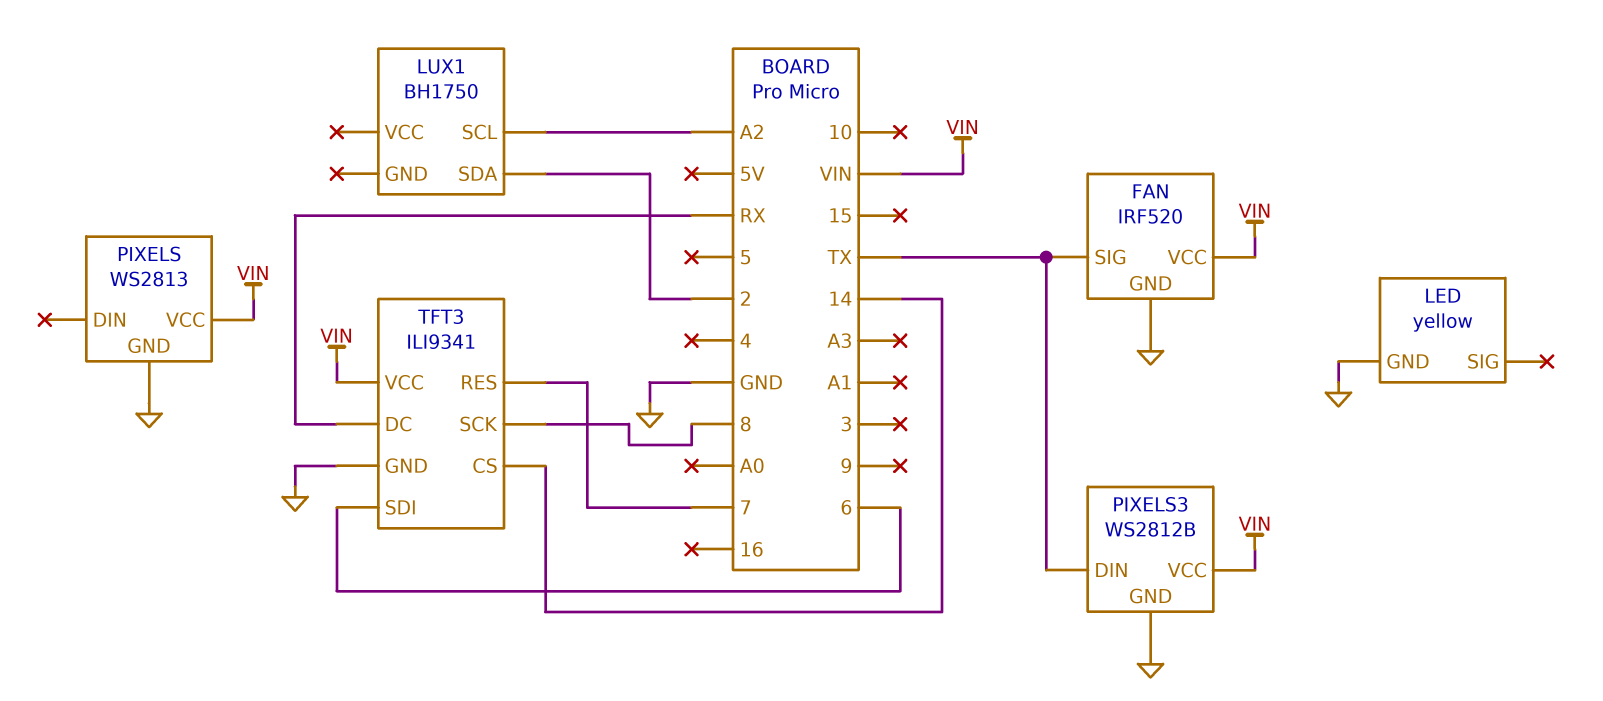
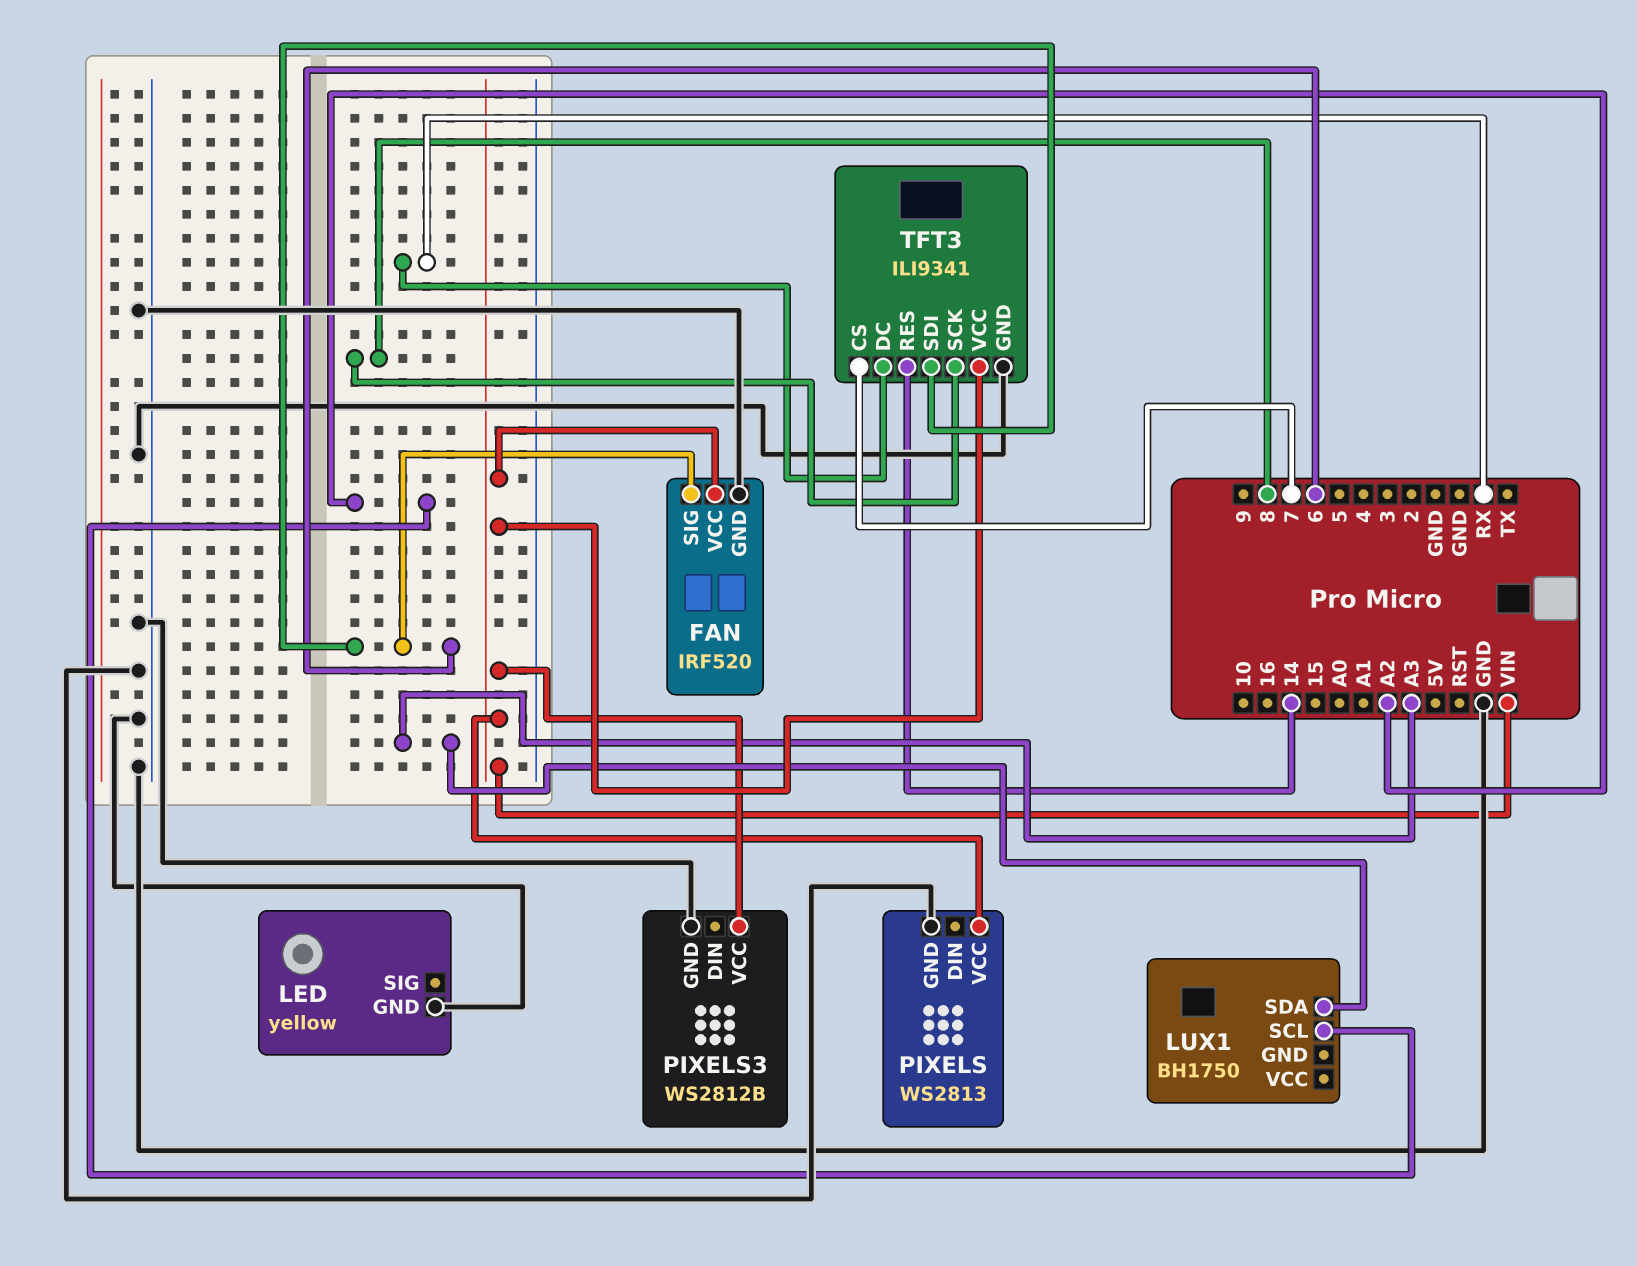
FAN pin SIG: TX -> 6
LUX1 pin SDA: 2 -> A3
PIXELS3 pin DIN: TX -> none
TFT3 pin CS: 14 -> 7
TFT3 pin RES: 7 -> 14

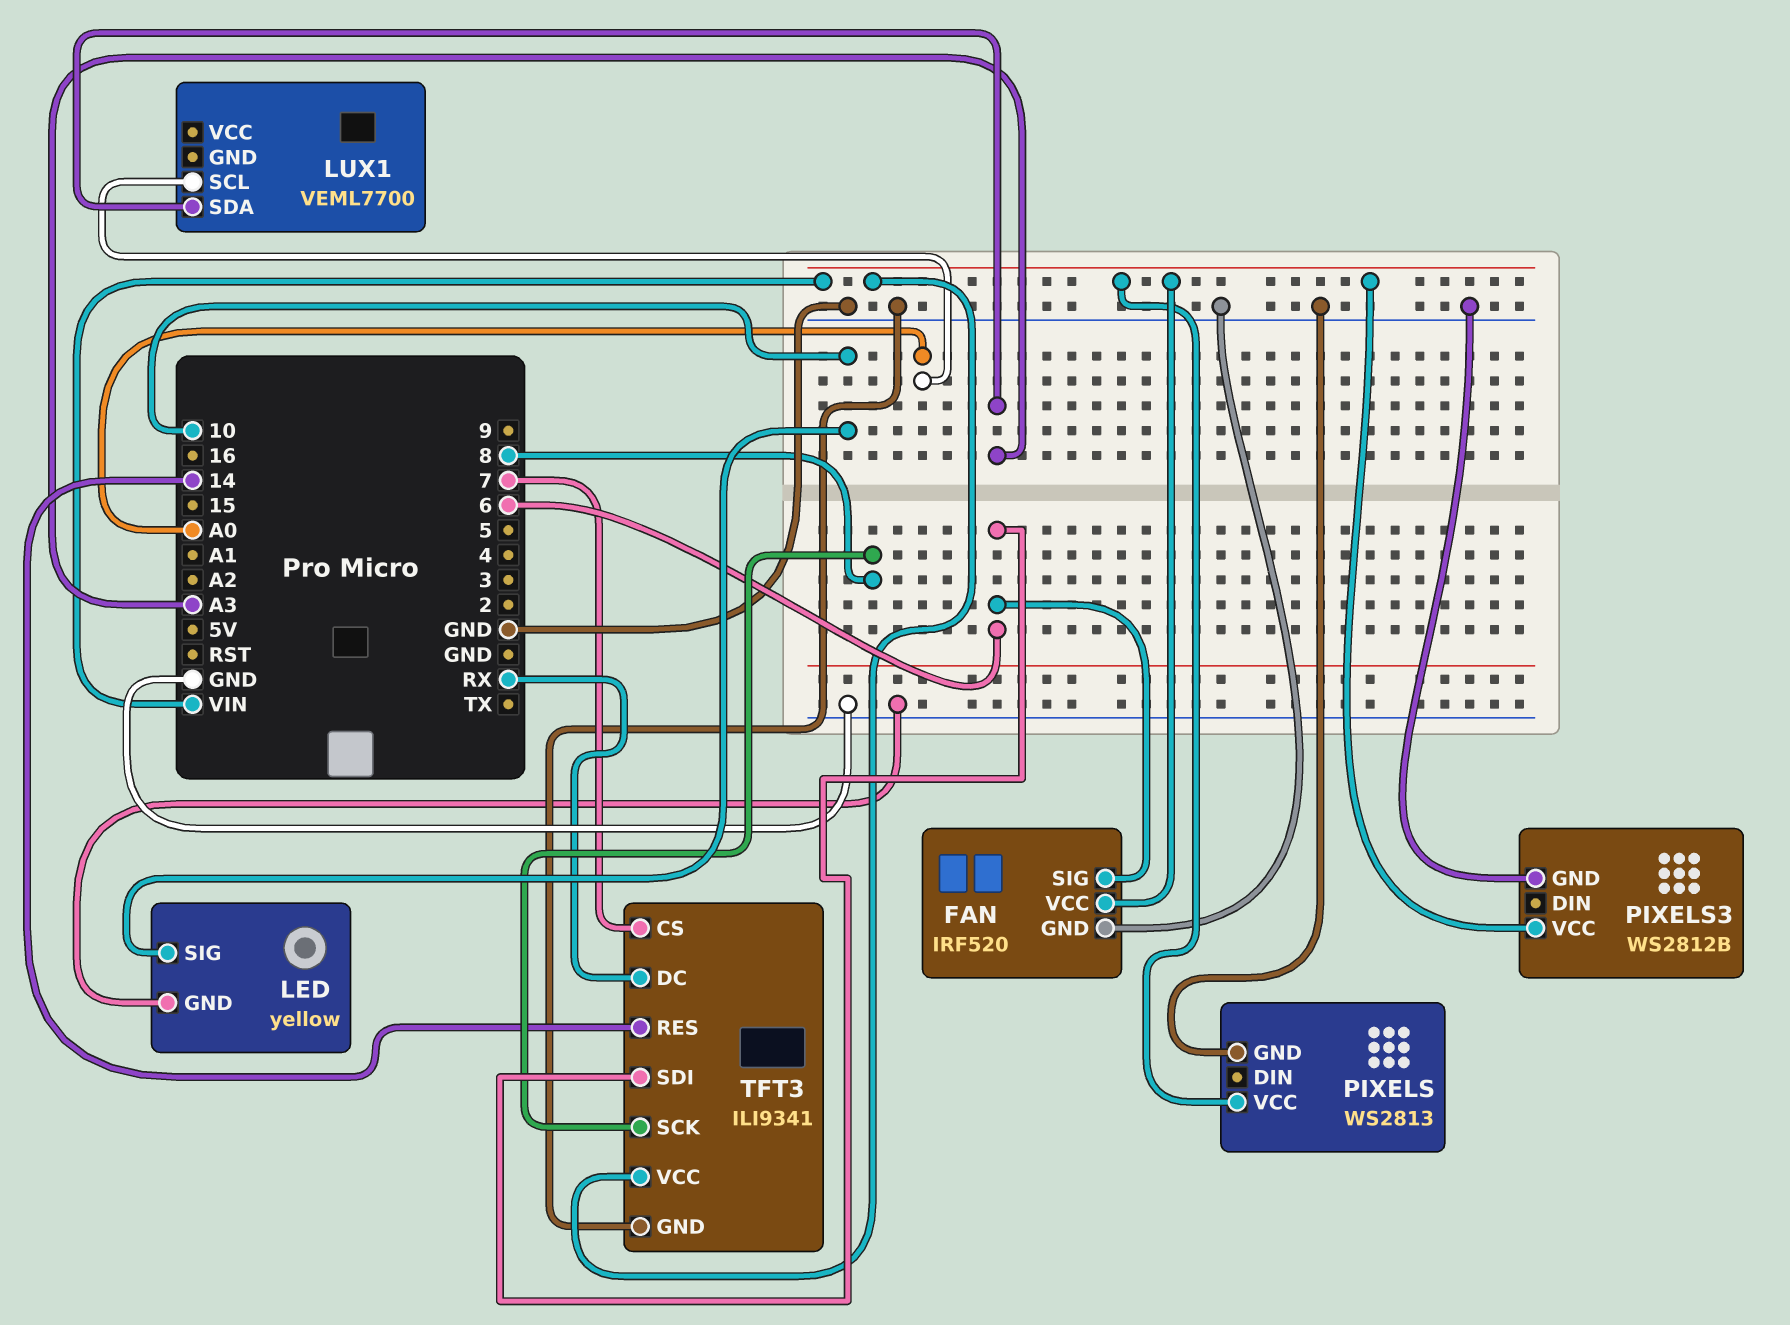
LED pin SIG: none -> 10
LUX1: BH1750 -> VEML7700
LUX1 pin SCL: A2 -> A0

